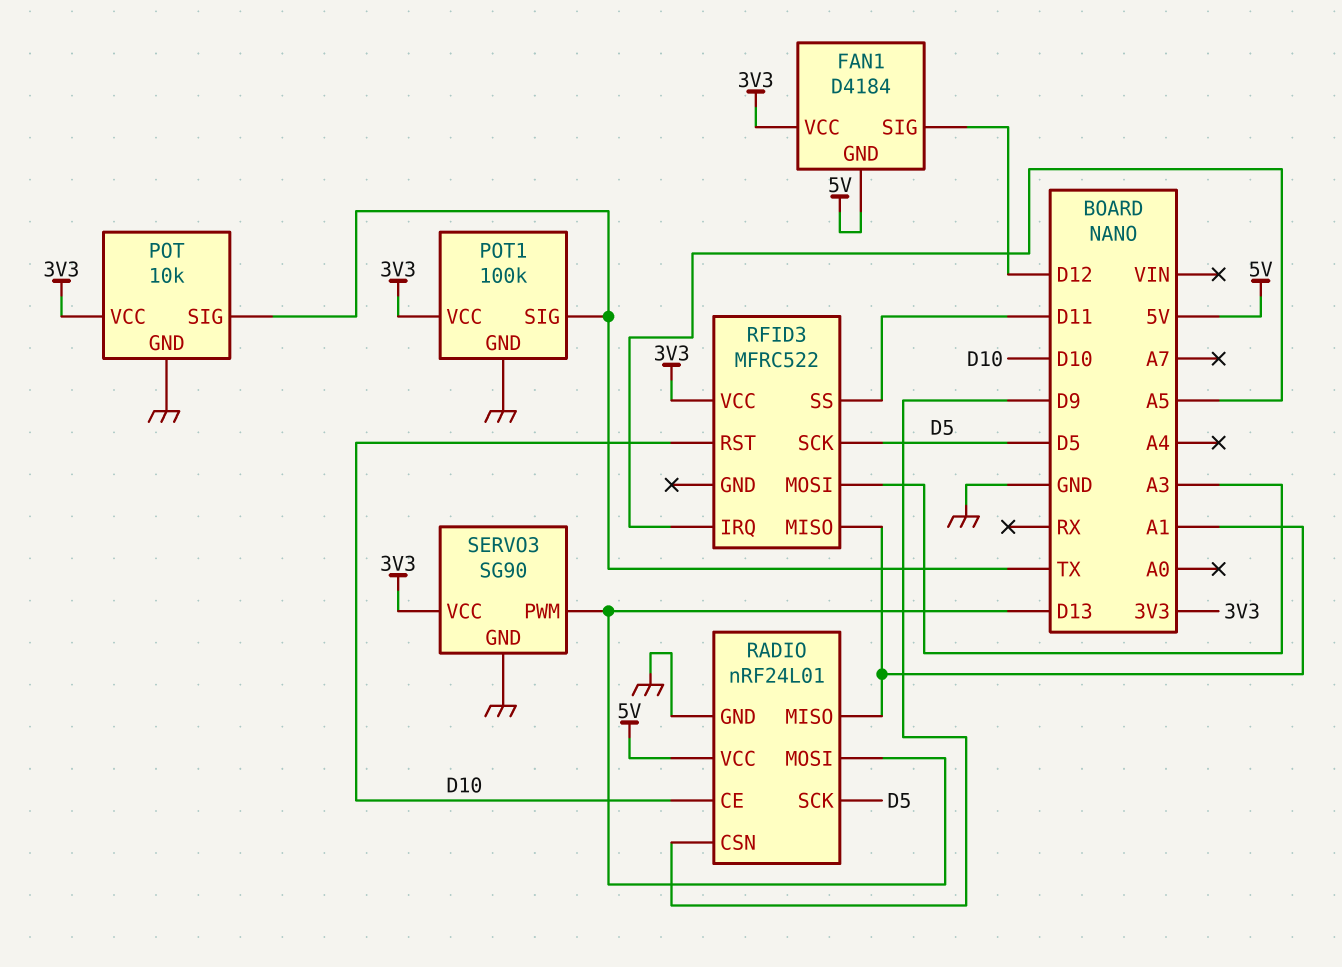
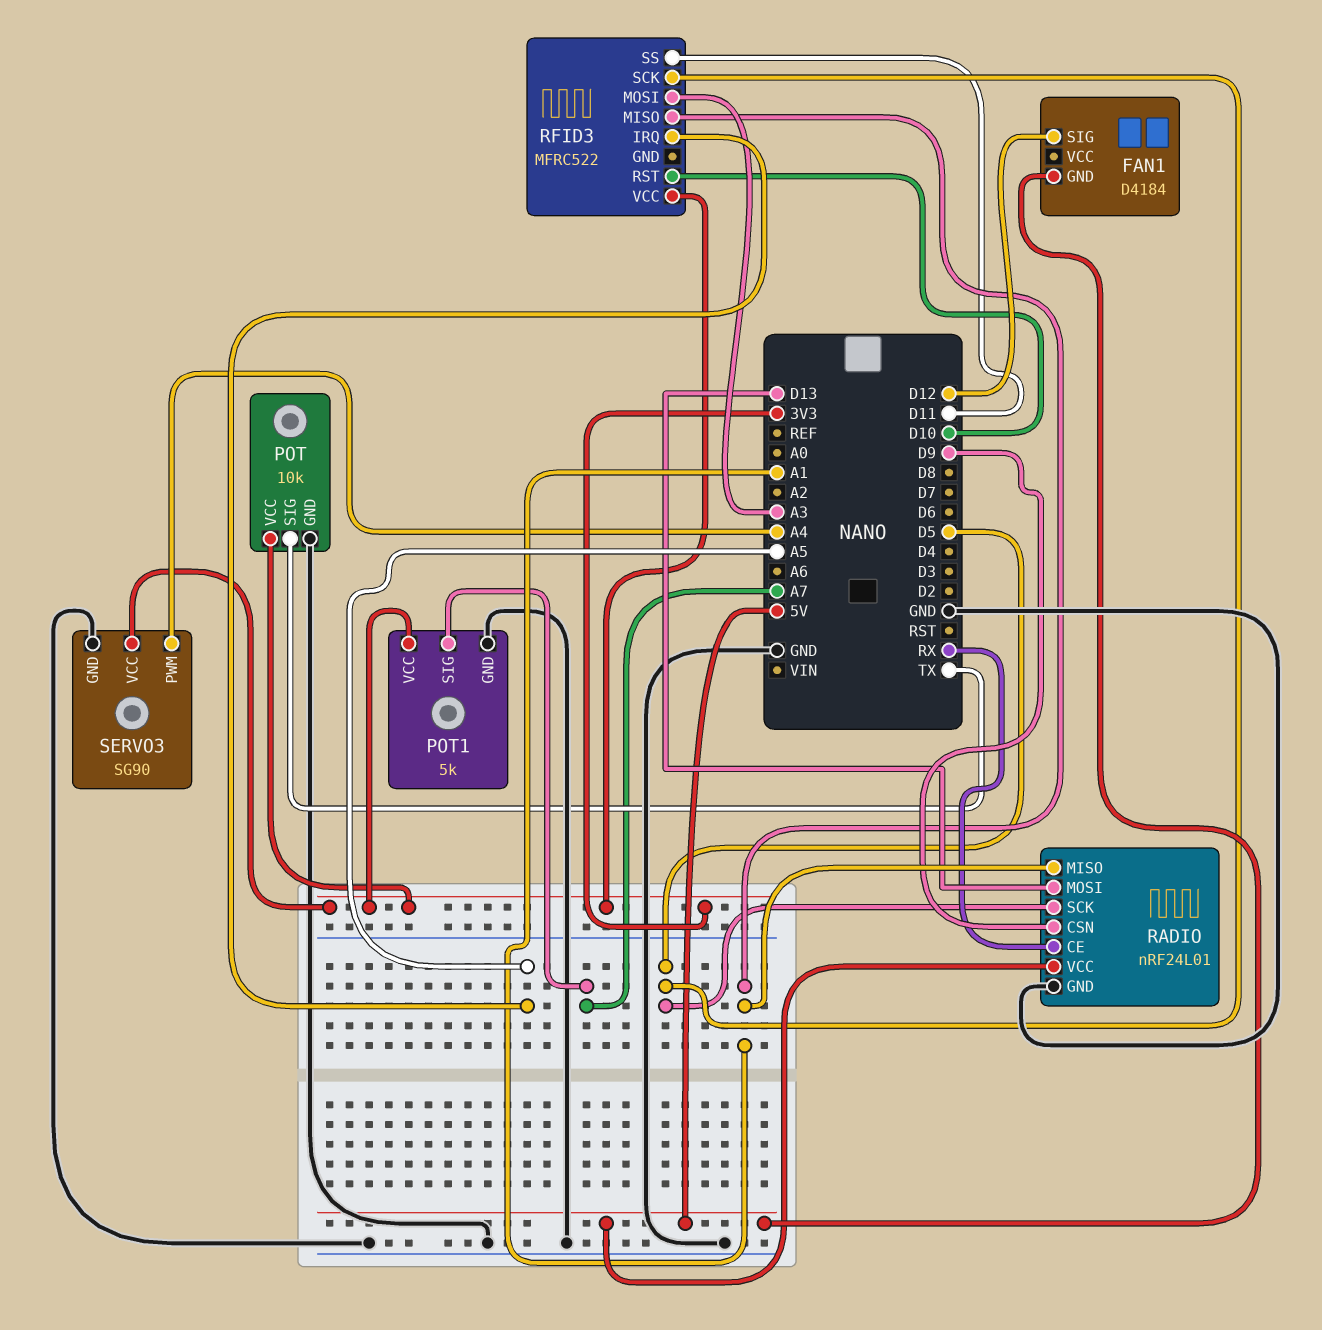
FAN1 pin VCC: 3V3 -> none
POT1: 100k -> 5k
POT1 pin SIG: TX -> A7
RADIO pin CE: D10 -> RX
SERVO3 pin PWM: D13 -> A4

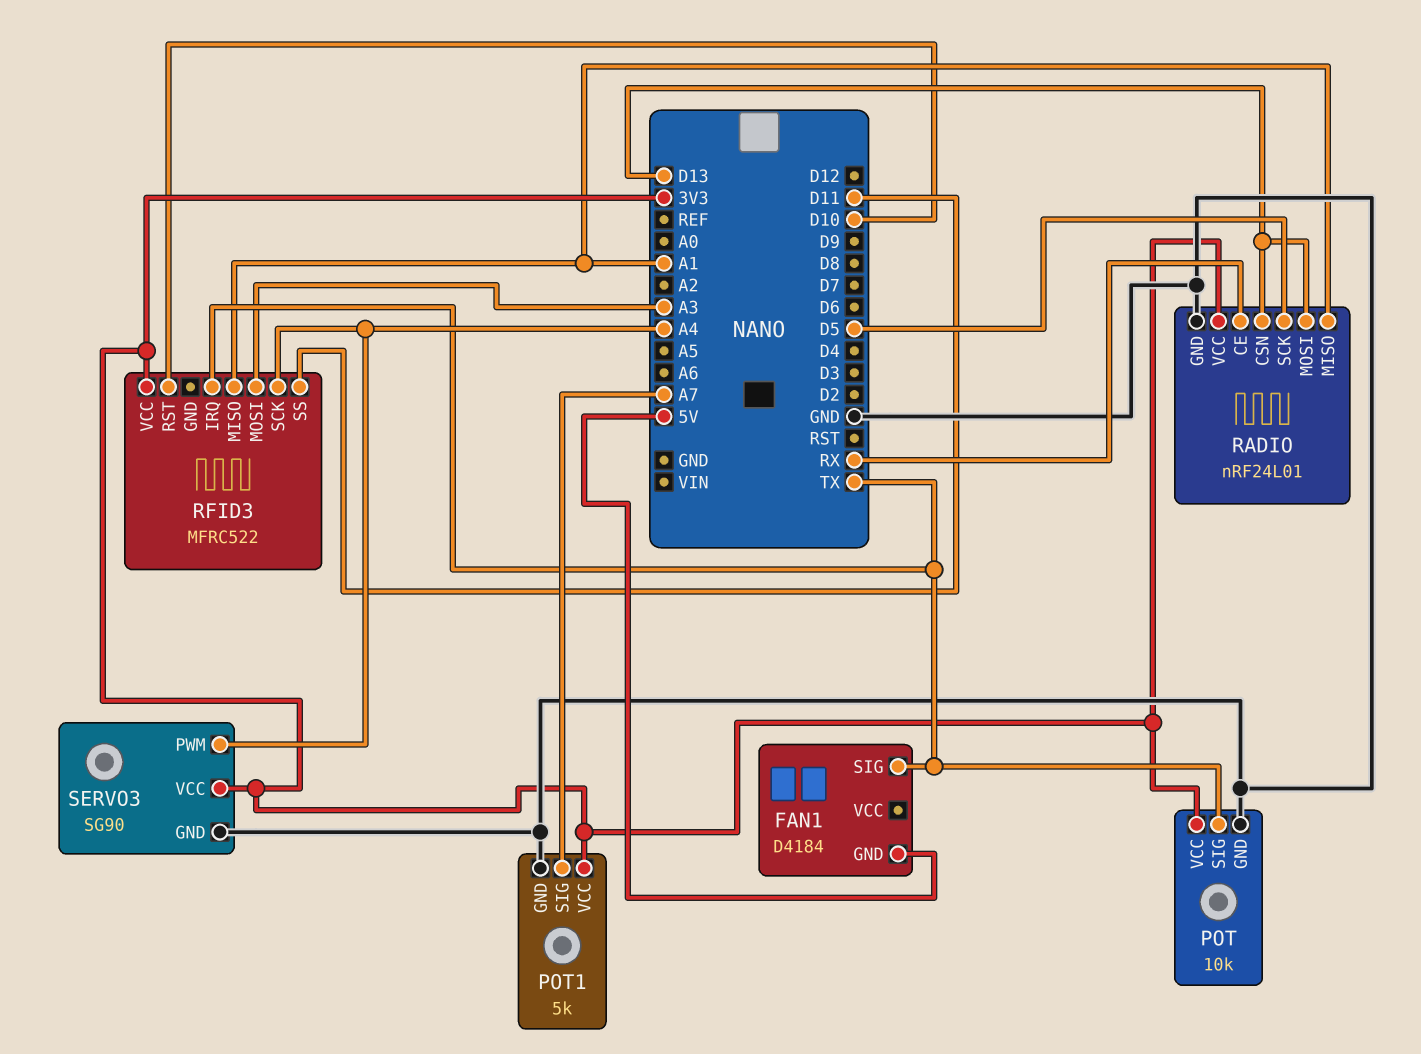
FAN1 pin SIG: D12 -> TX
RADIO pin CSN: D9 -> D13
RADIO pin VCC: 5V -> 3V3
RFID3 pin IRQ: A5 -> TX
RFID3 pin SCK: D5 -> A4

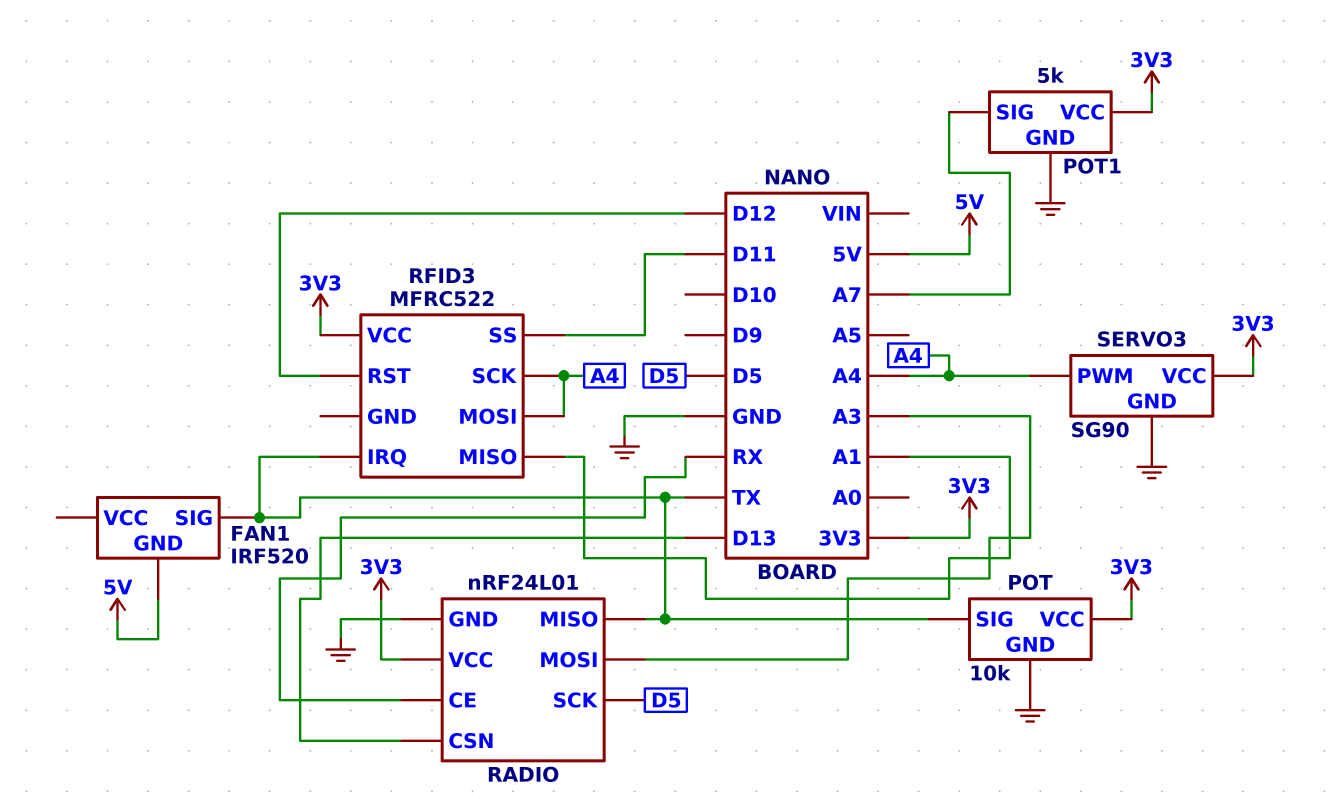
FAN1: D4184 -> IRF520
RADIO pin MISO: A1 -> TX
RADIO pin MOSI: D13 -> A3
RFID3 pin MOSI: A3 -> A4
RFID3 pin RST: D10 -> D12

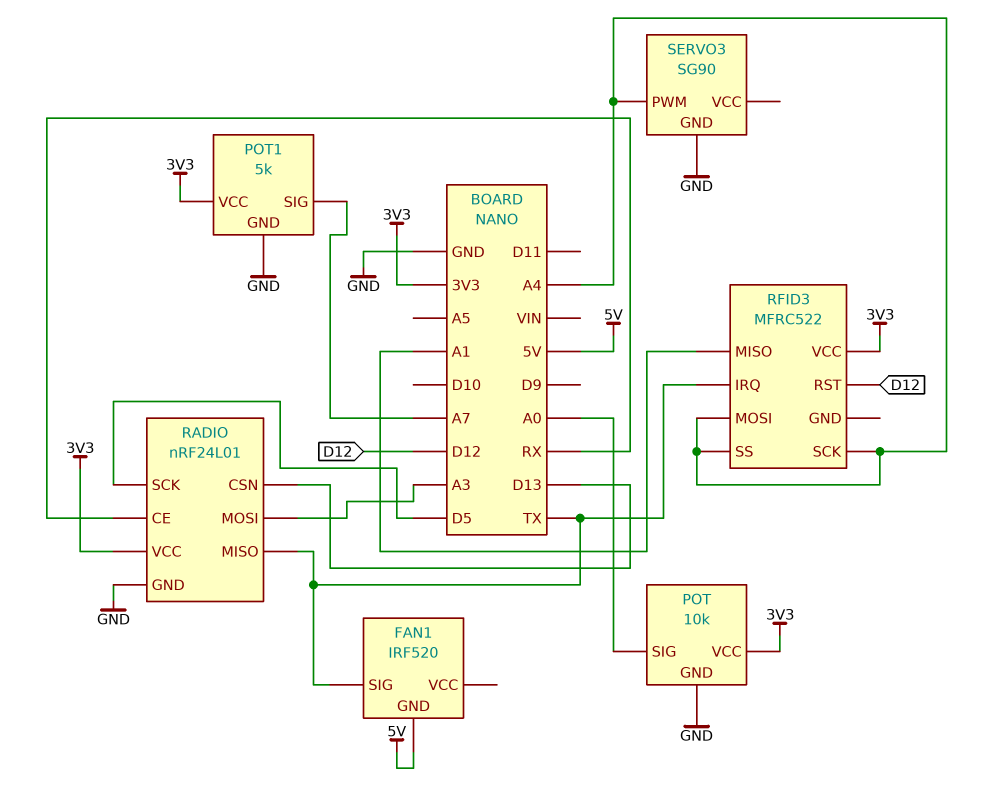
POT pin SIG: TX -> A0
RFID3 pin SS: D11 -> A4
SERVO3 pin VCC: 3V3 -> none

